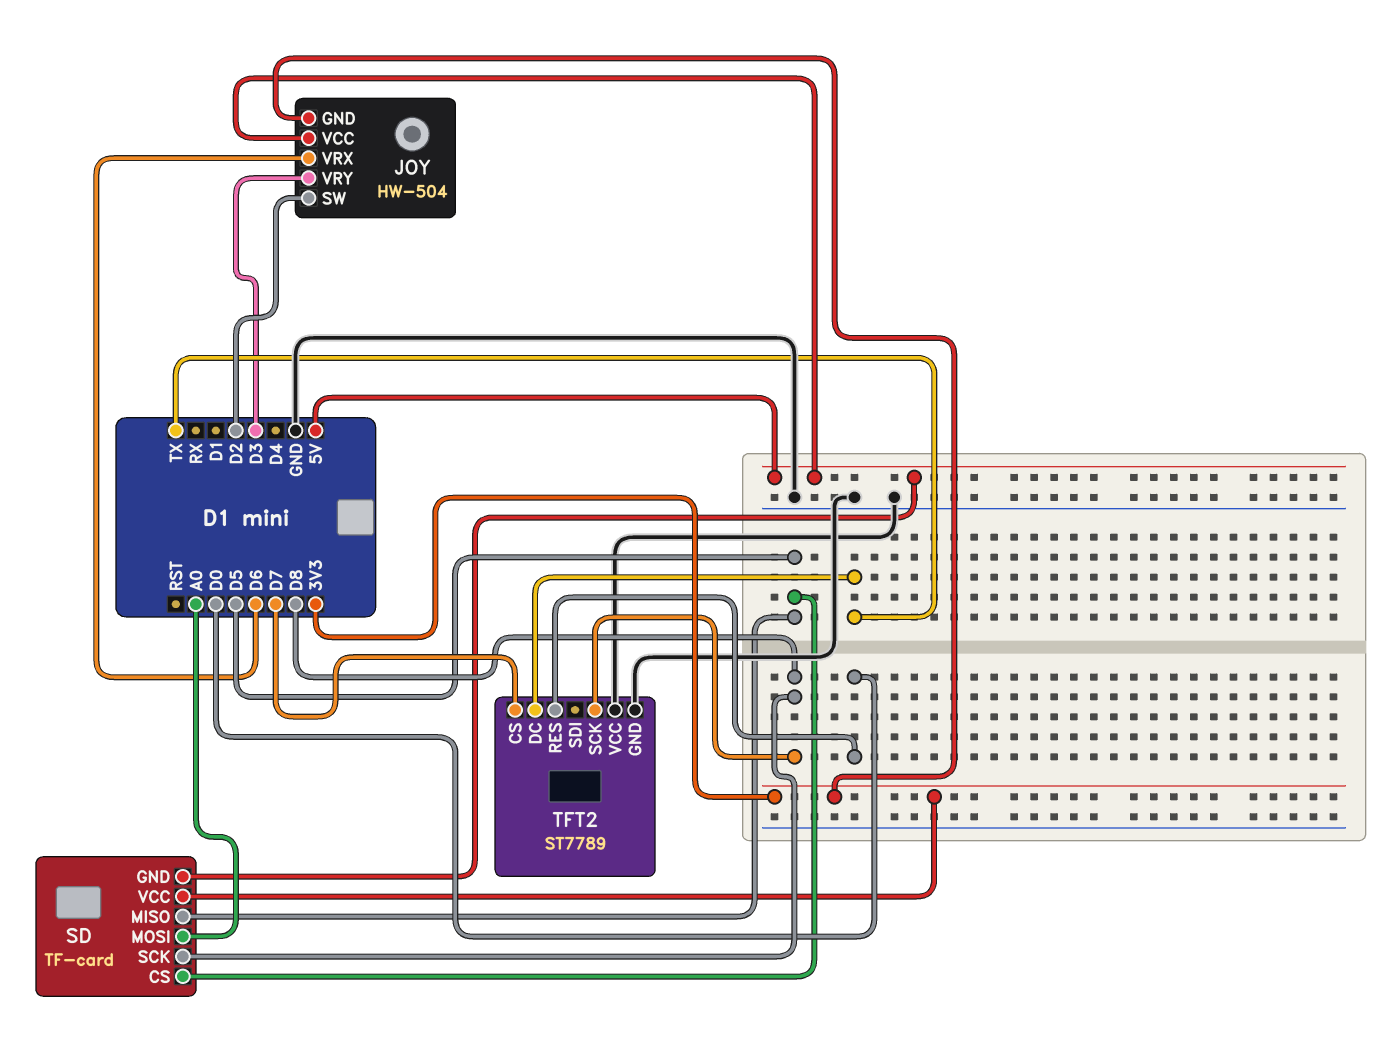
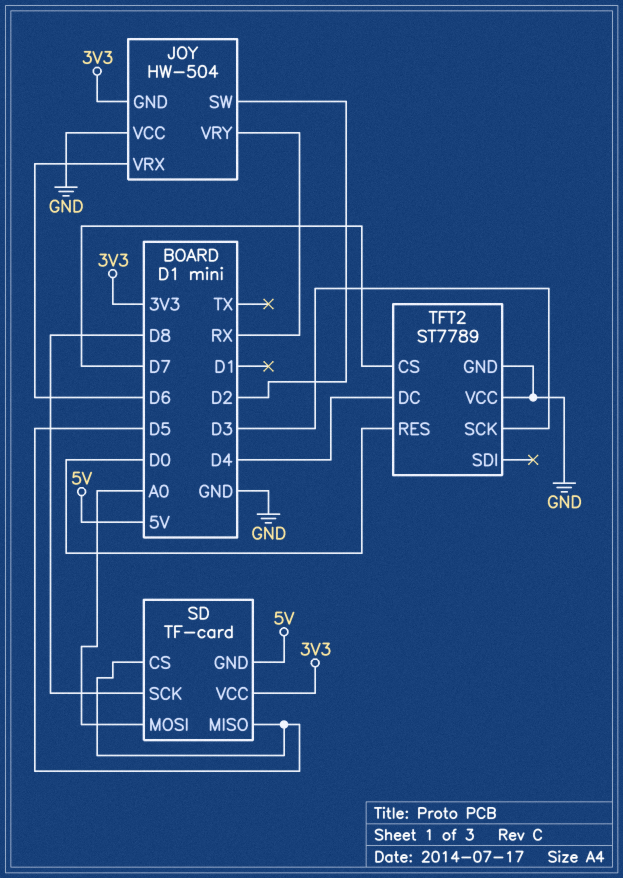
JOY pin VCC: 5V -> GND
JOY pin VRY: D3 -> RX
TFT2 pin DC: TX -> D4
TFT2 pin SCK: D8 -> D3

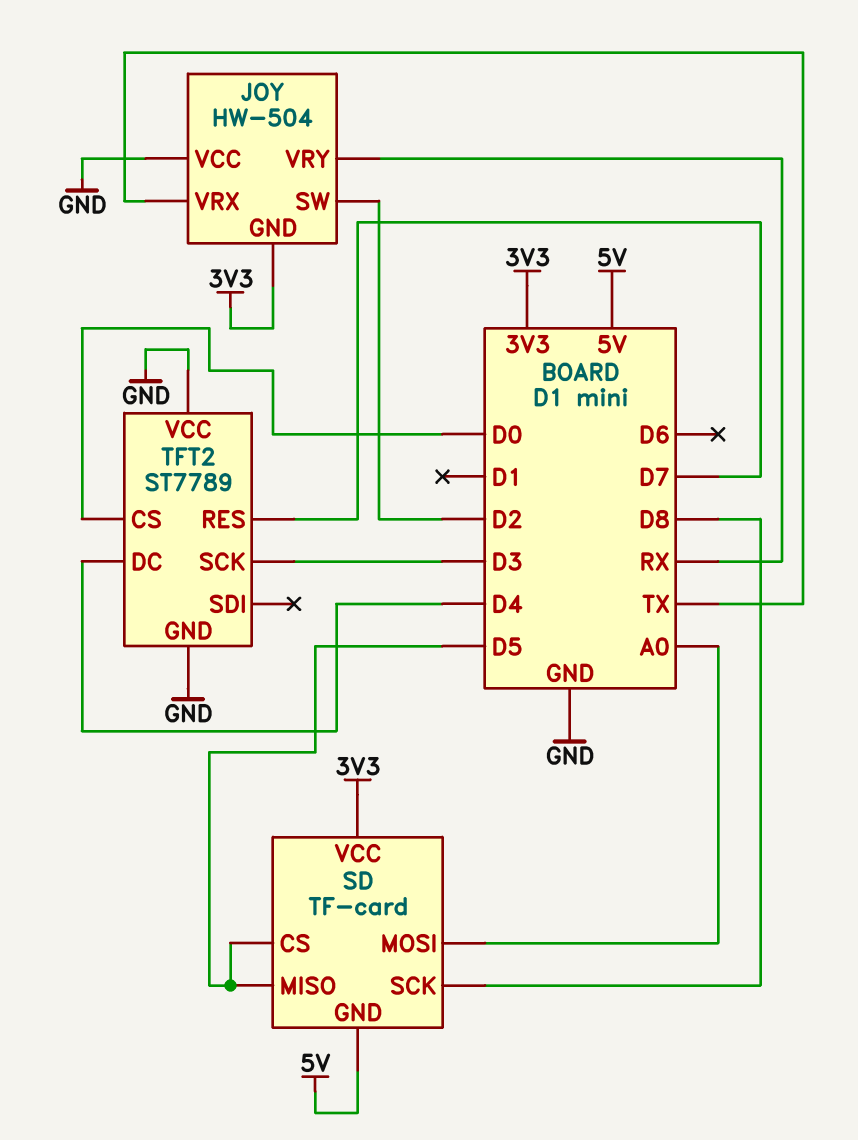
JOY pin VRX: D6 -> TX
TFT2 pin CS: D7 -> D0
TFT2 pin RES: D0 -> D7

